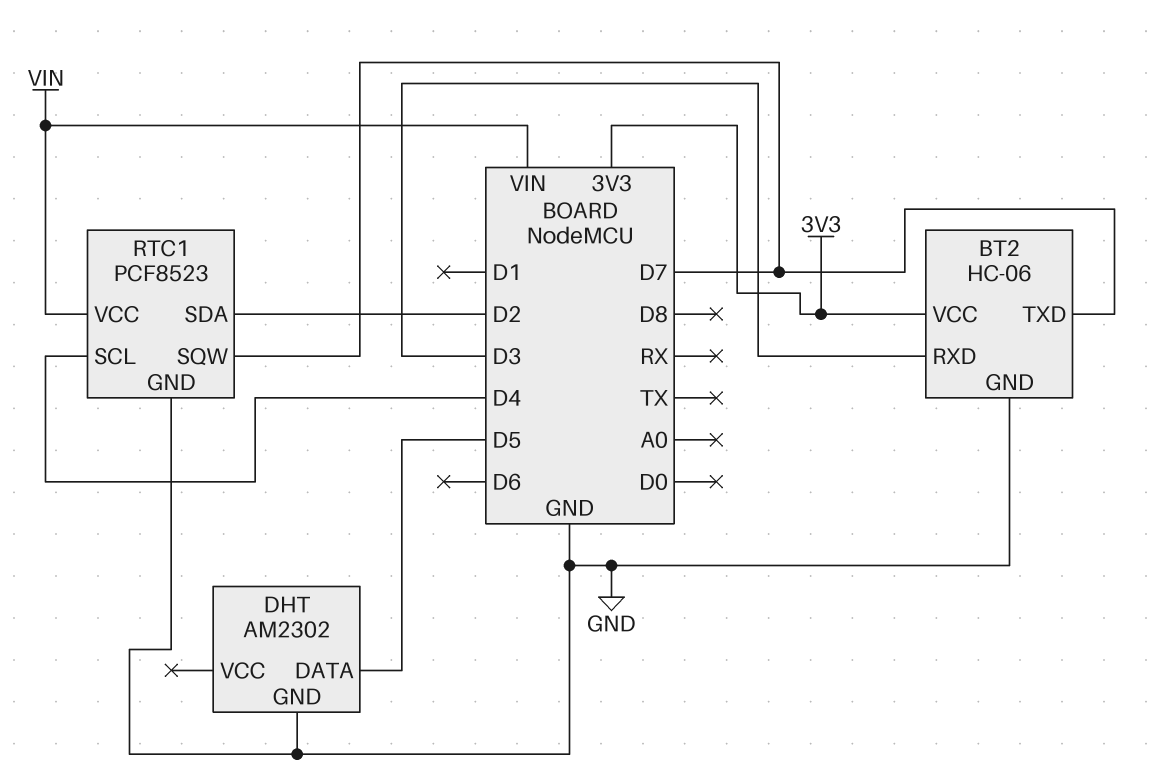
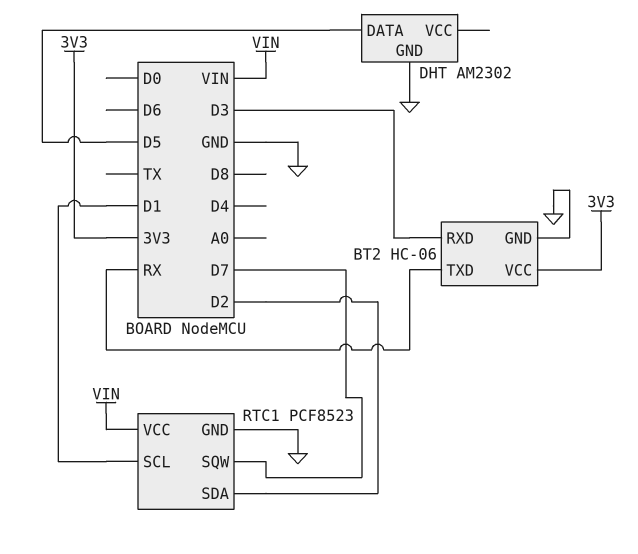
BT2 pin TXD: D7 -> RX
RTC1 pin SCL: D4 -> D1

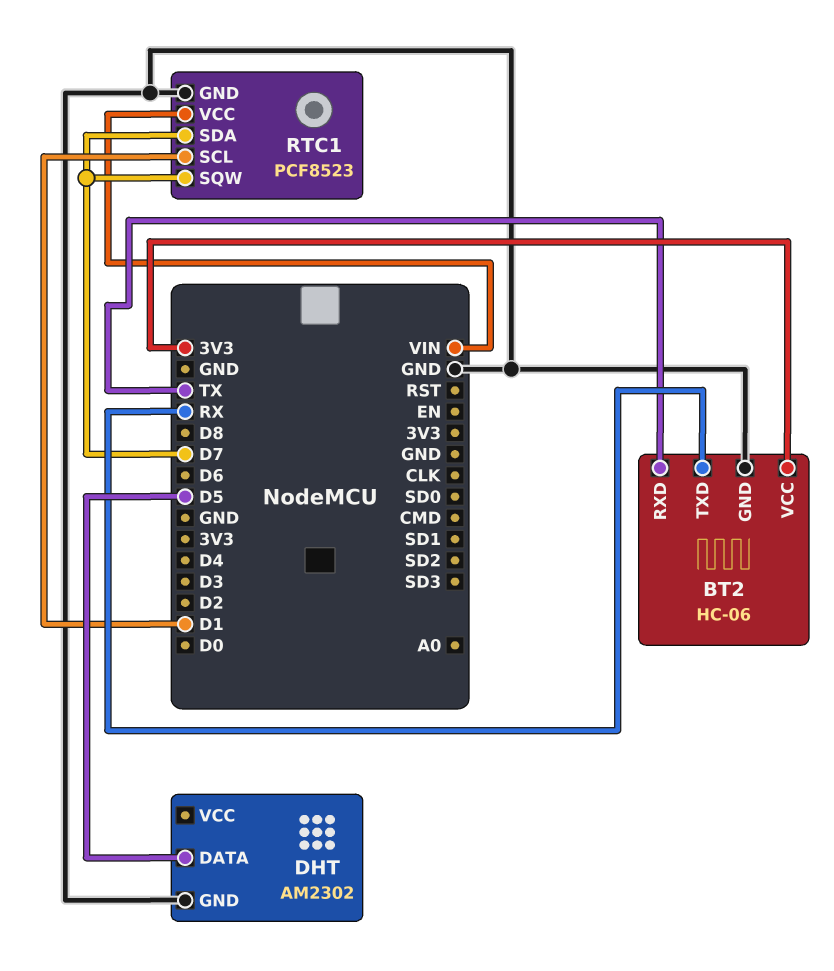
BT2 pin RXD: D3 -> TX
RTC1 pin SDA: D2 -> D7

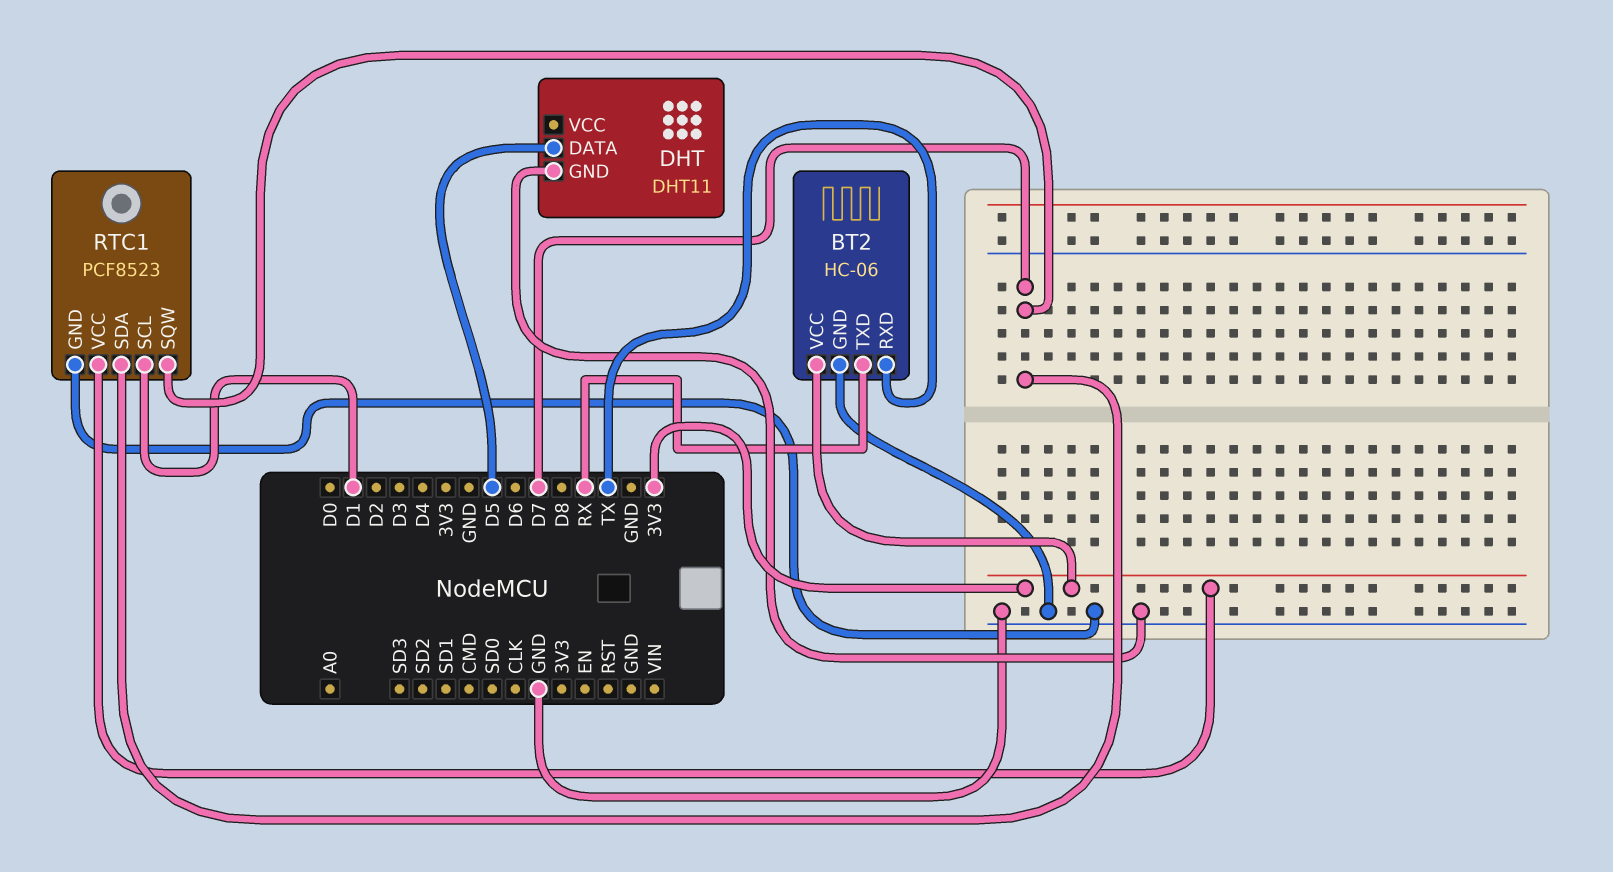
DHT: AM2302 -> DHT11
RTC1 pin VCC: VIN -> 3V3

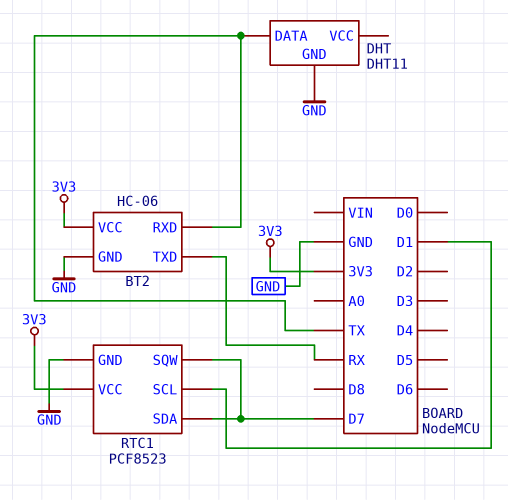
DHT pin DATA: D5 -> TX

